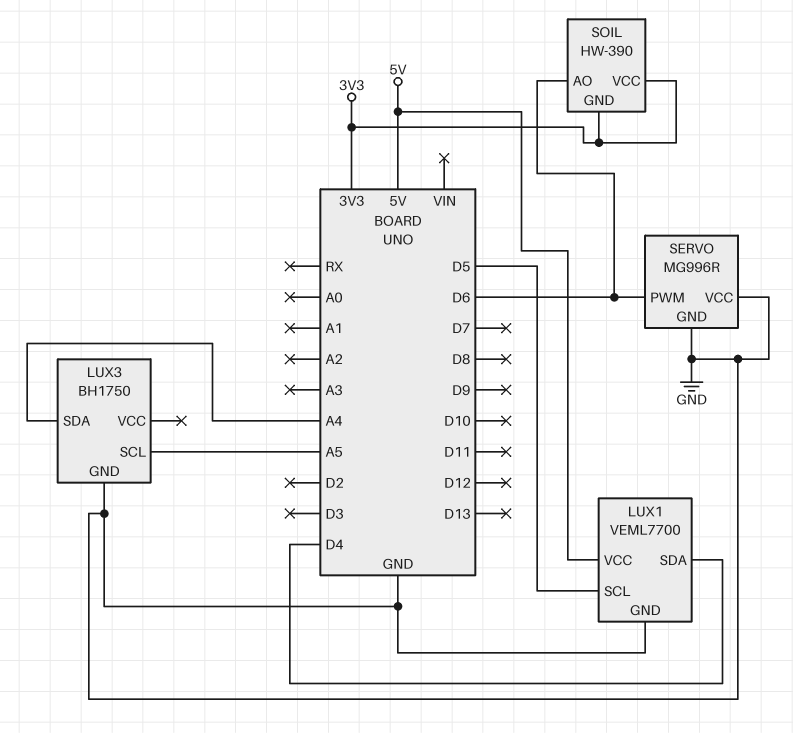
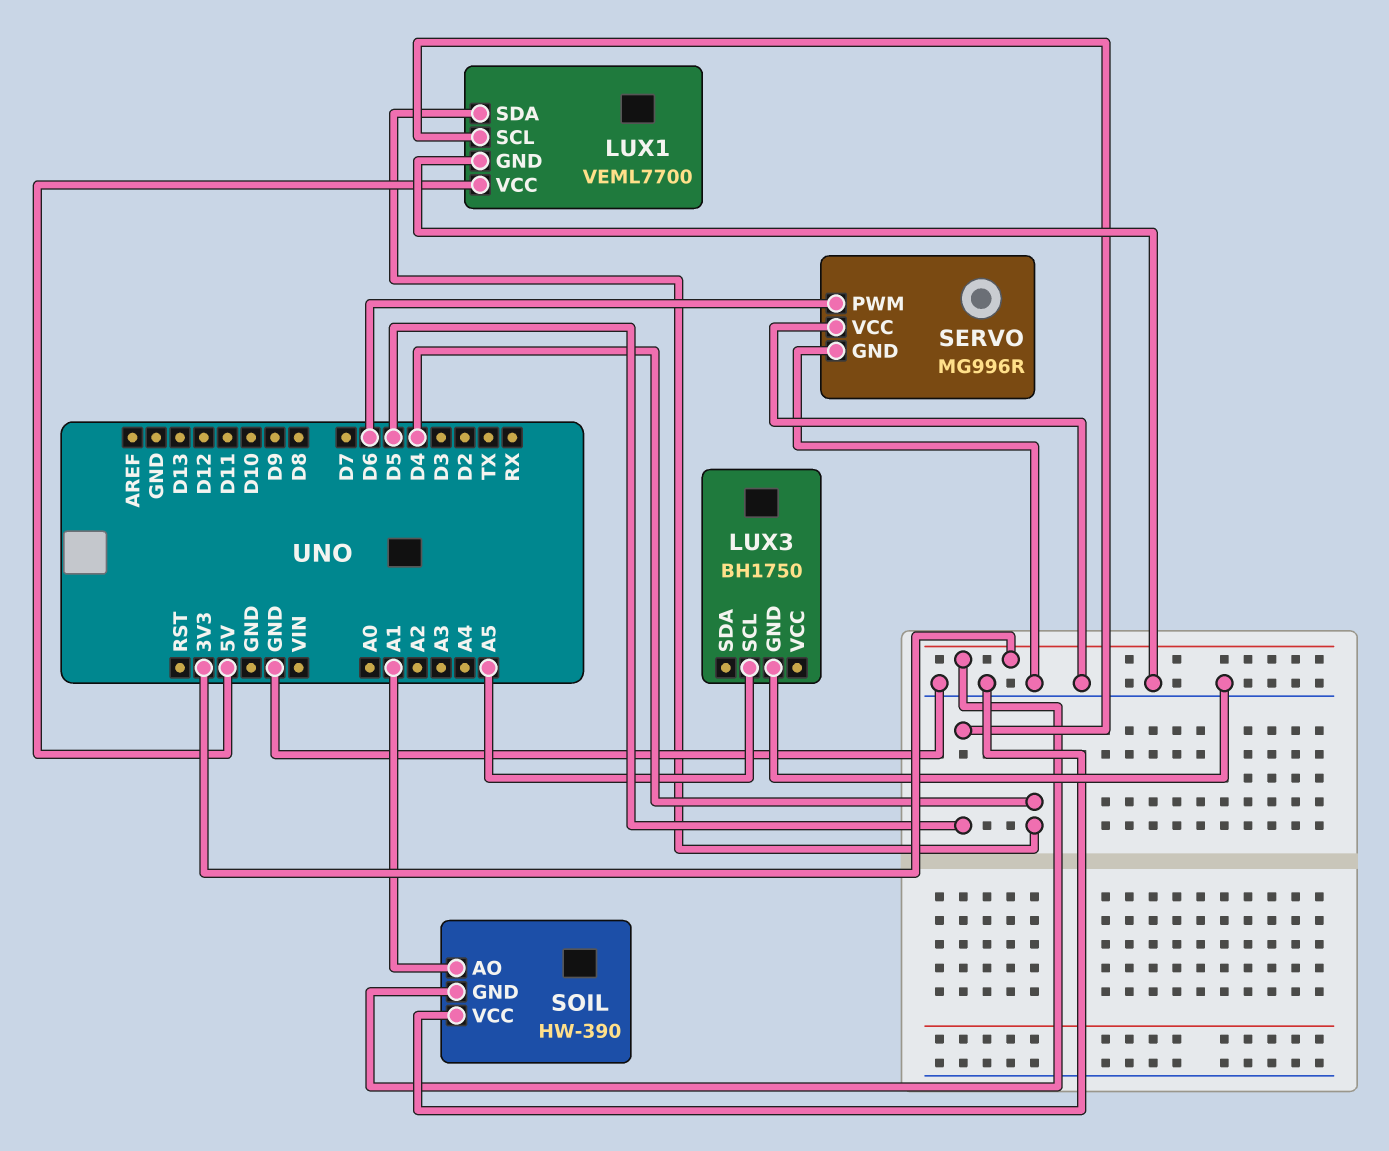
LUX3 pin SDA: A4 -> none
SOIL pin AO: D6 -> A1
SOIL pin VCC: 3V3 -> GND

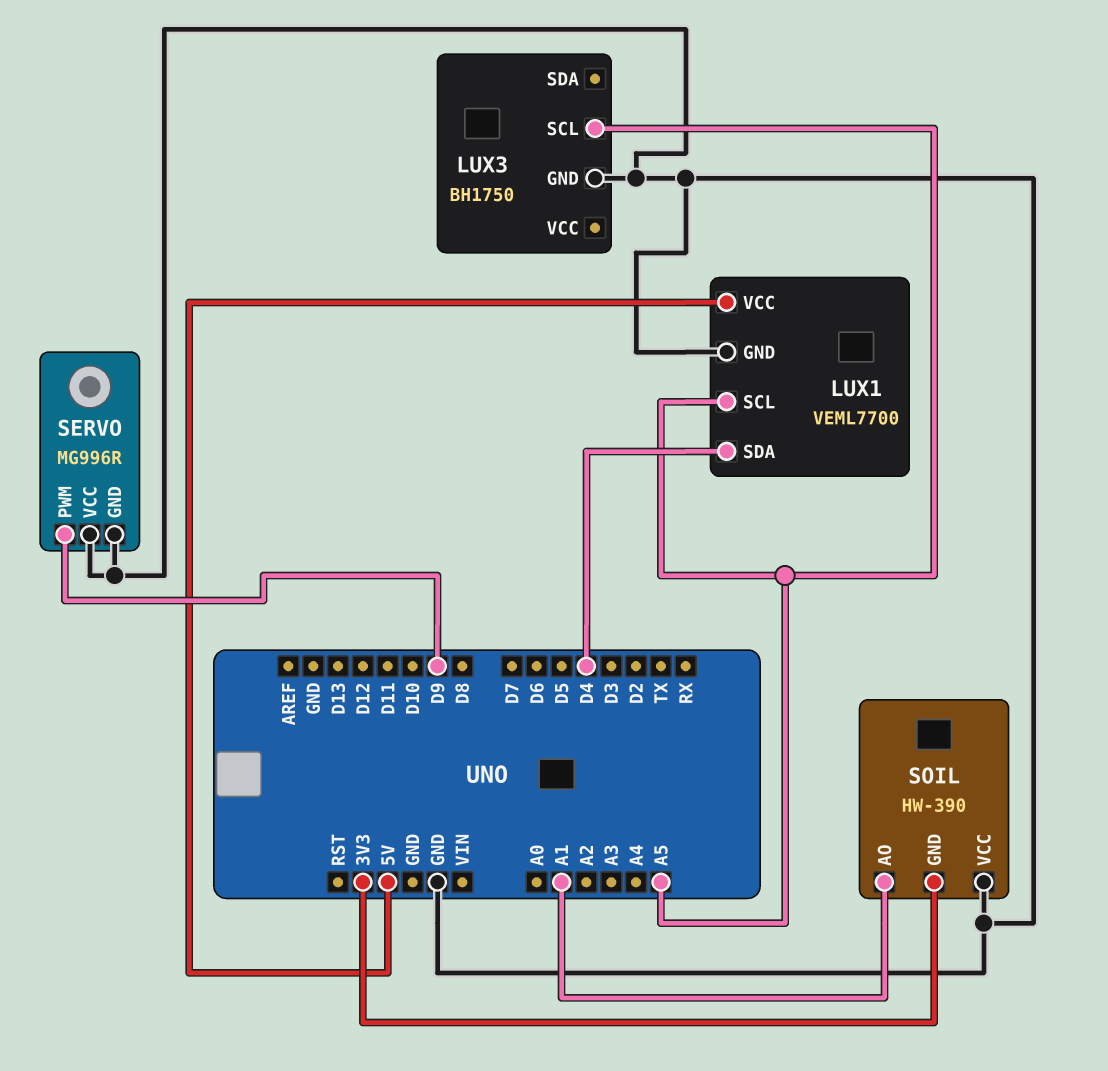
LUX1 pin SCL: D5 -> A5
SERVO pin PWM: D6 -> D9

